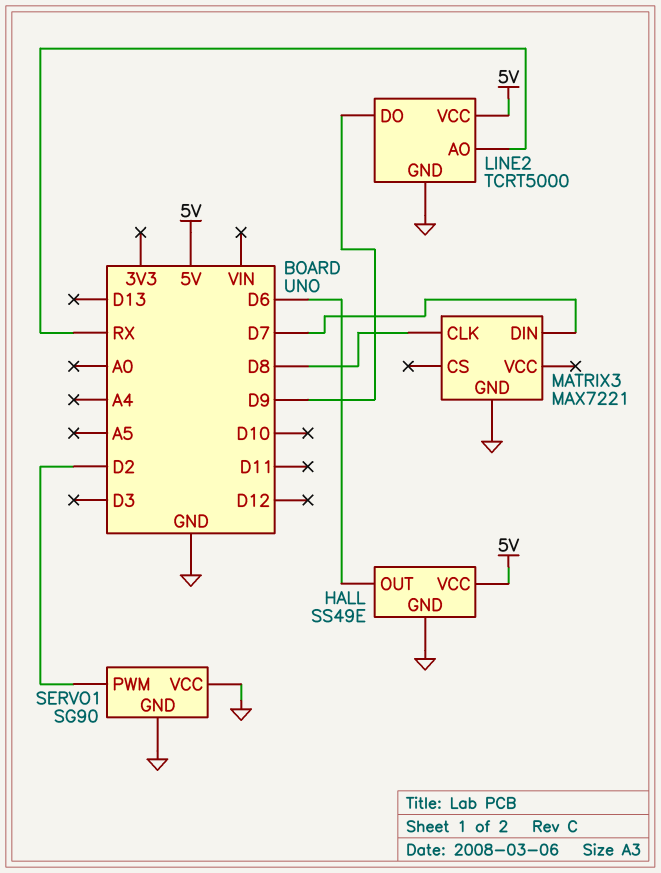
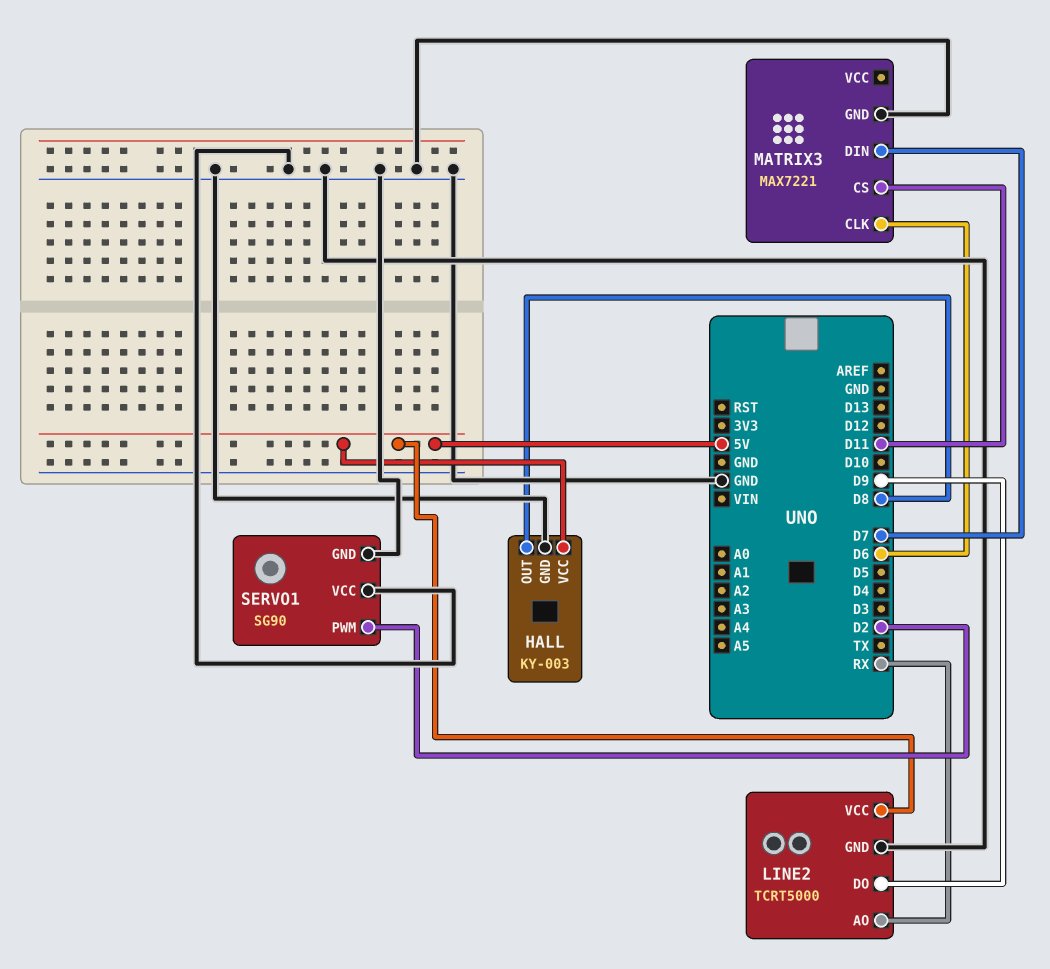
HALL: SS49E -> KY-003
HALL pin OUT: D6 -> D8
MATRIX3 pin CLK: D8 -> D6
MATRIX3 pin CS: none -> D11

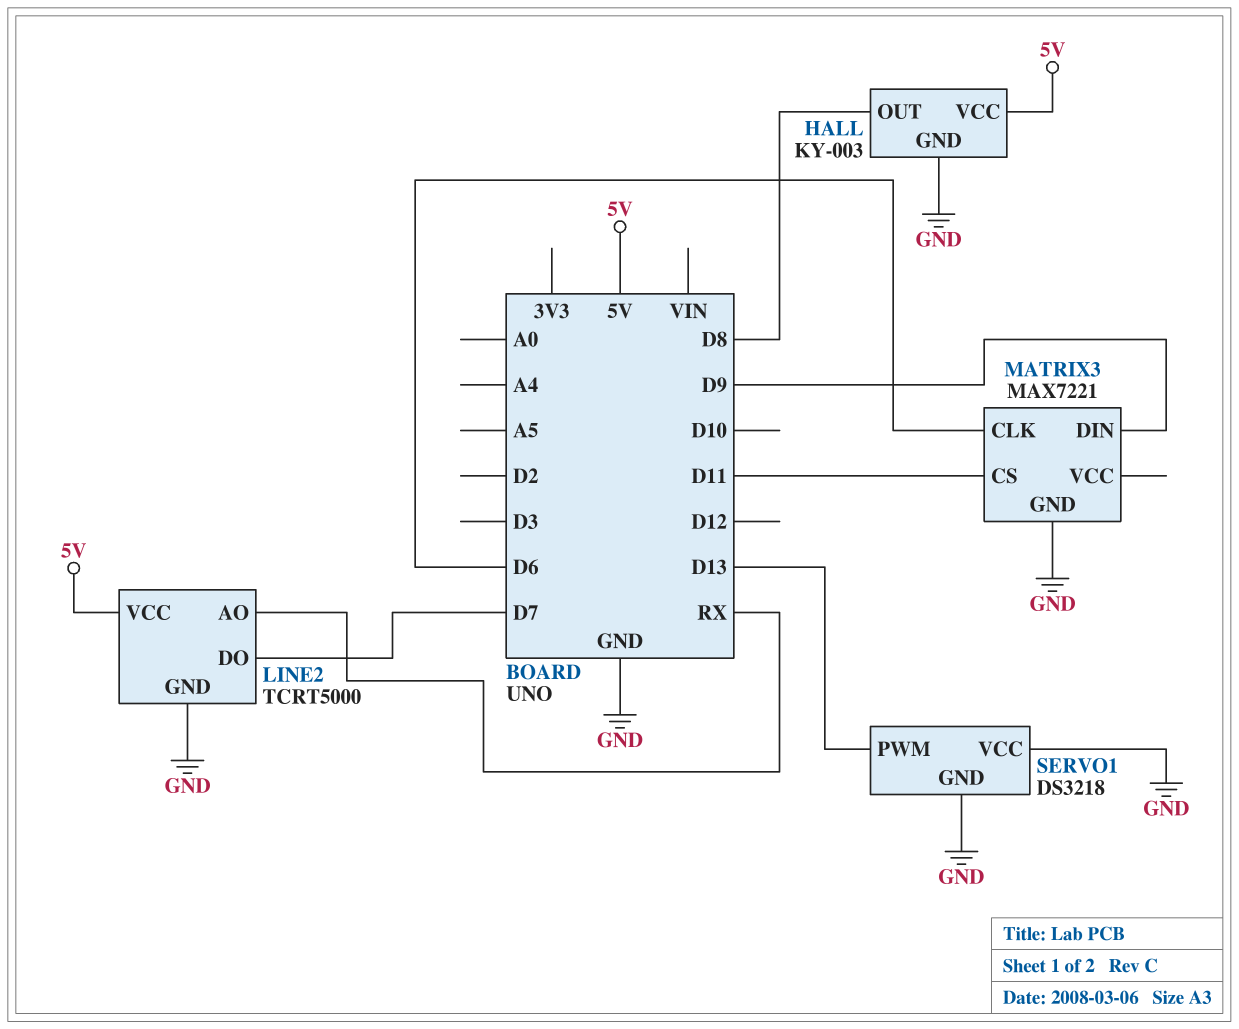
LINE2 pin DO: D9 -> D7
MATRIX3 pin DIN: D7 -> D9
SERVO1: SG90 -> DS3218
SERVO1 pin PWM: D2 -> D13

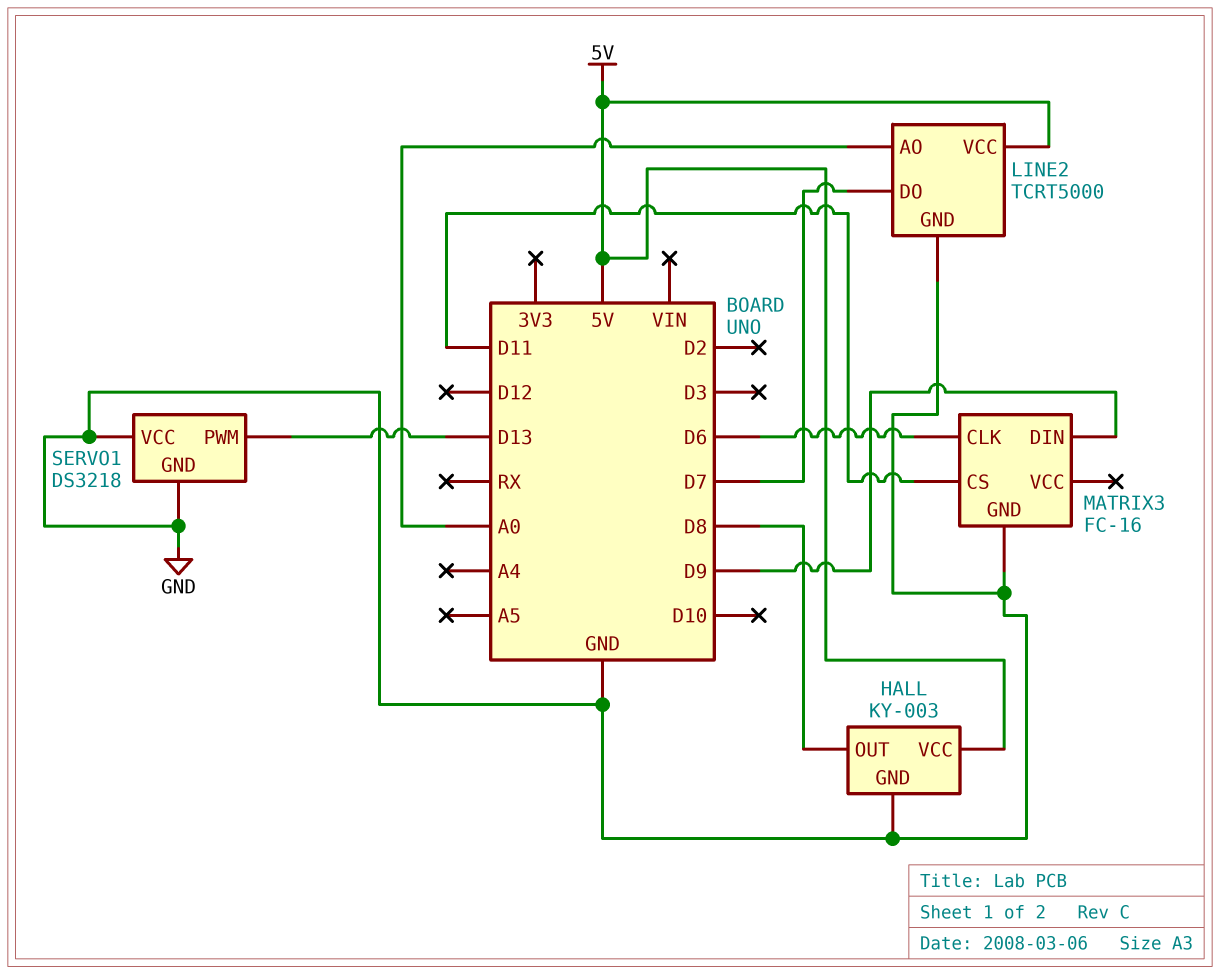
LINE2 pin AO: RX -> A0
MATRIX3: MAX7221 -> FC-16

